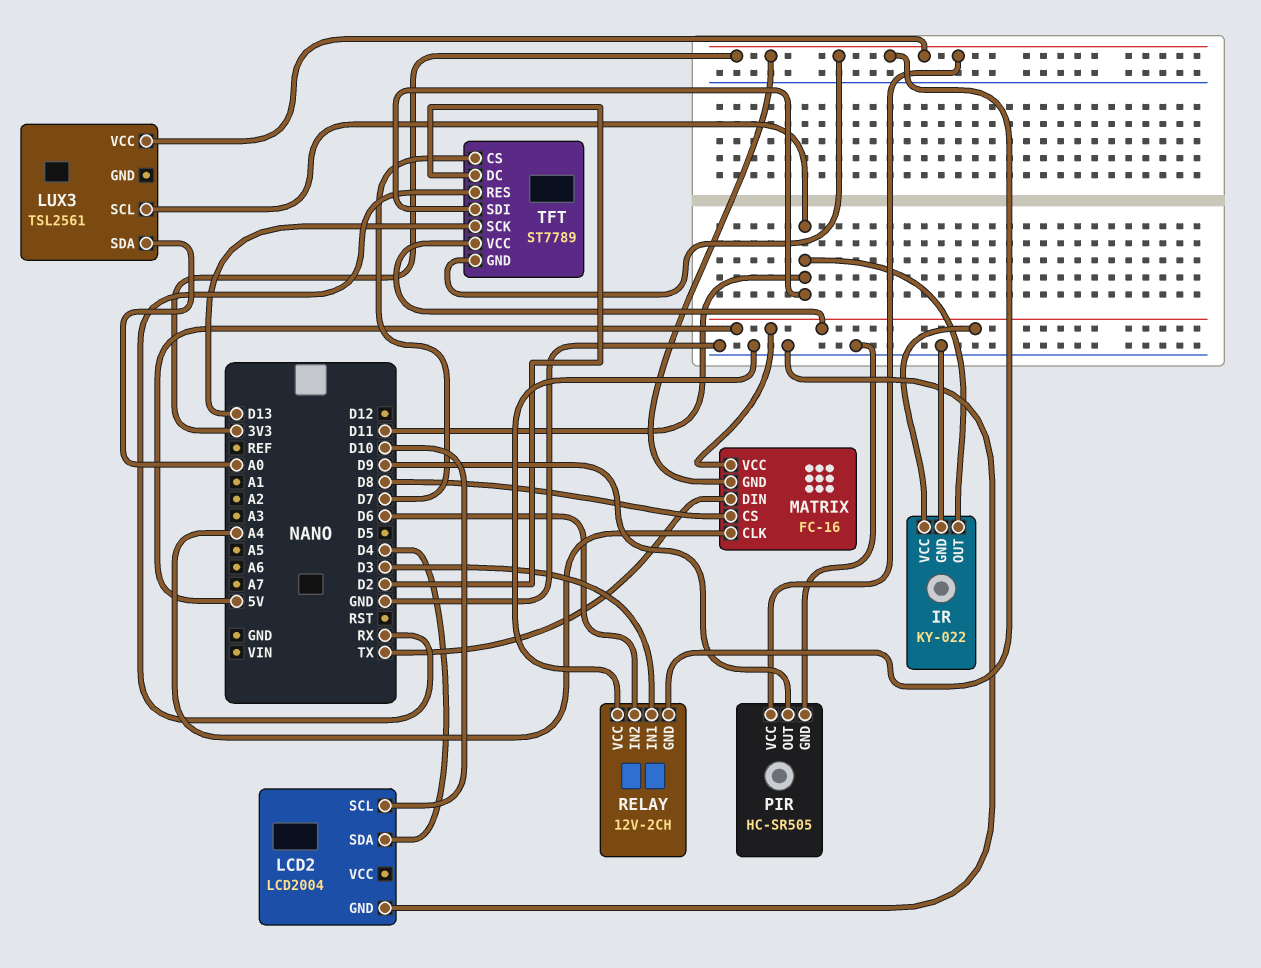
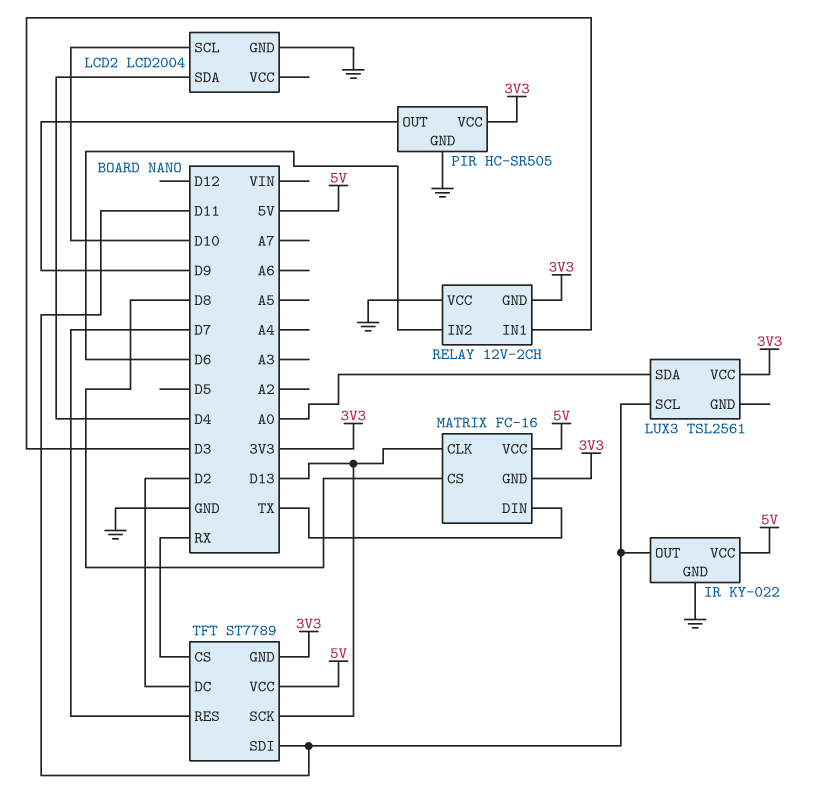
MATRIX pin CLK: A4 -> D13
TFT pin CS: D7 -> RX
TFT pin RES: RX -> D7

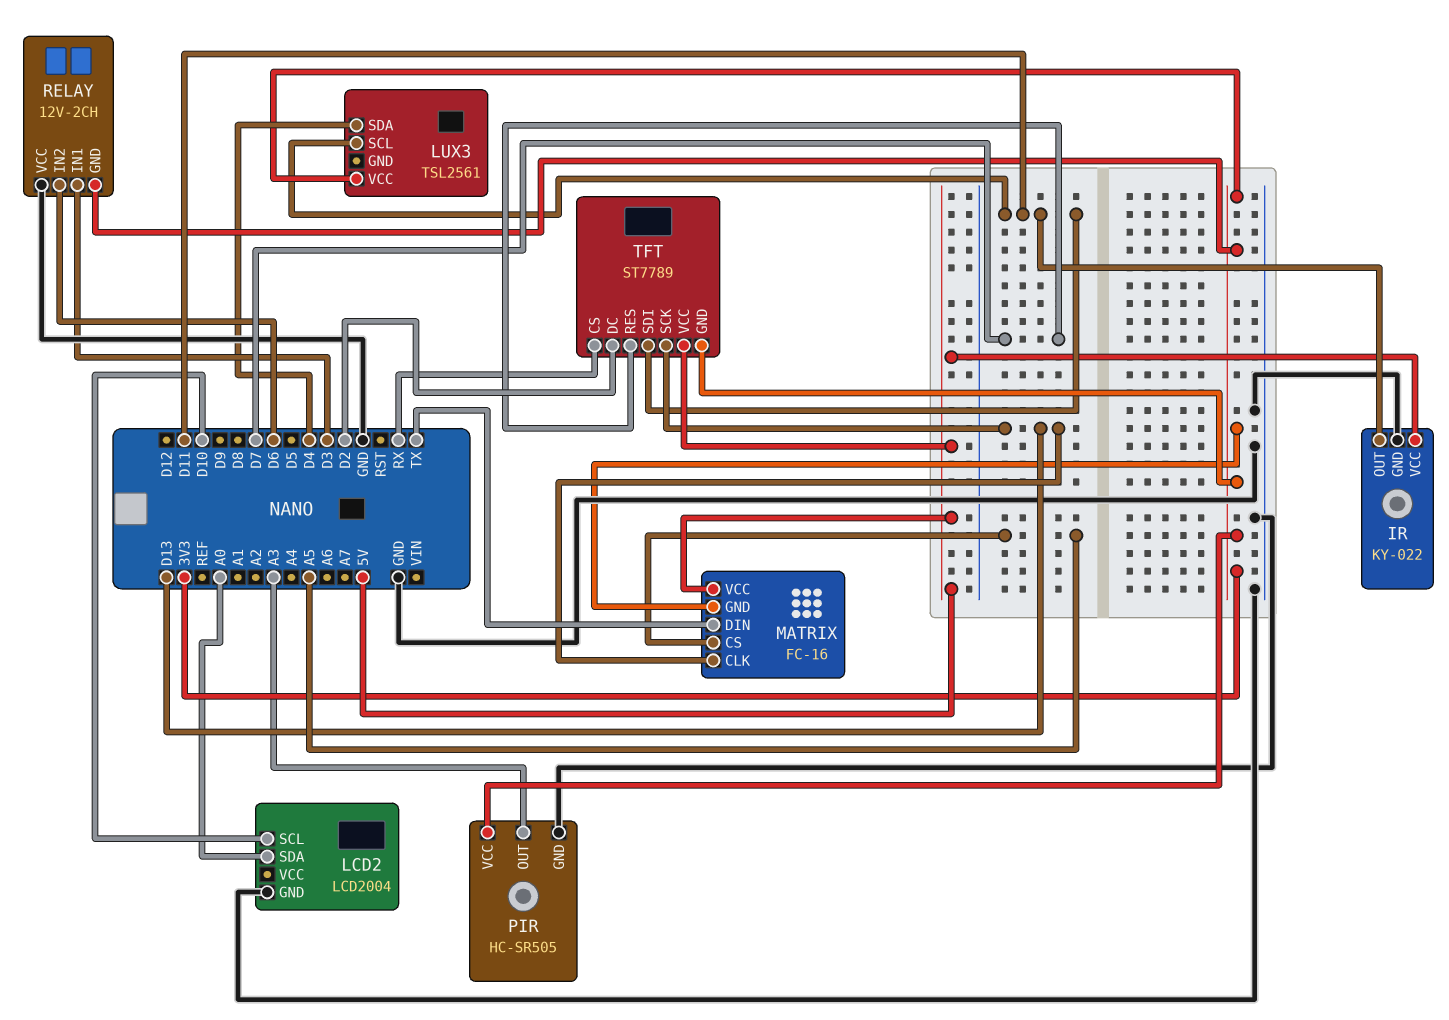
LCD2 pin SDA: D4 -> A0
LUX3 pin SDA: A0 -> D4
MATRIX pin CS: D8 -> A5
PIR pin OUT: D9 -> A3

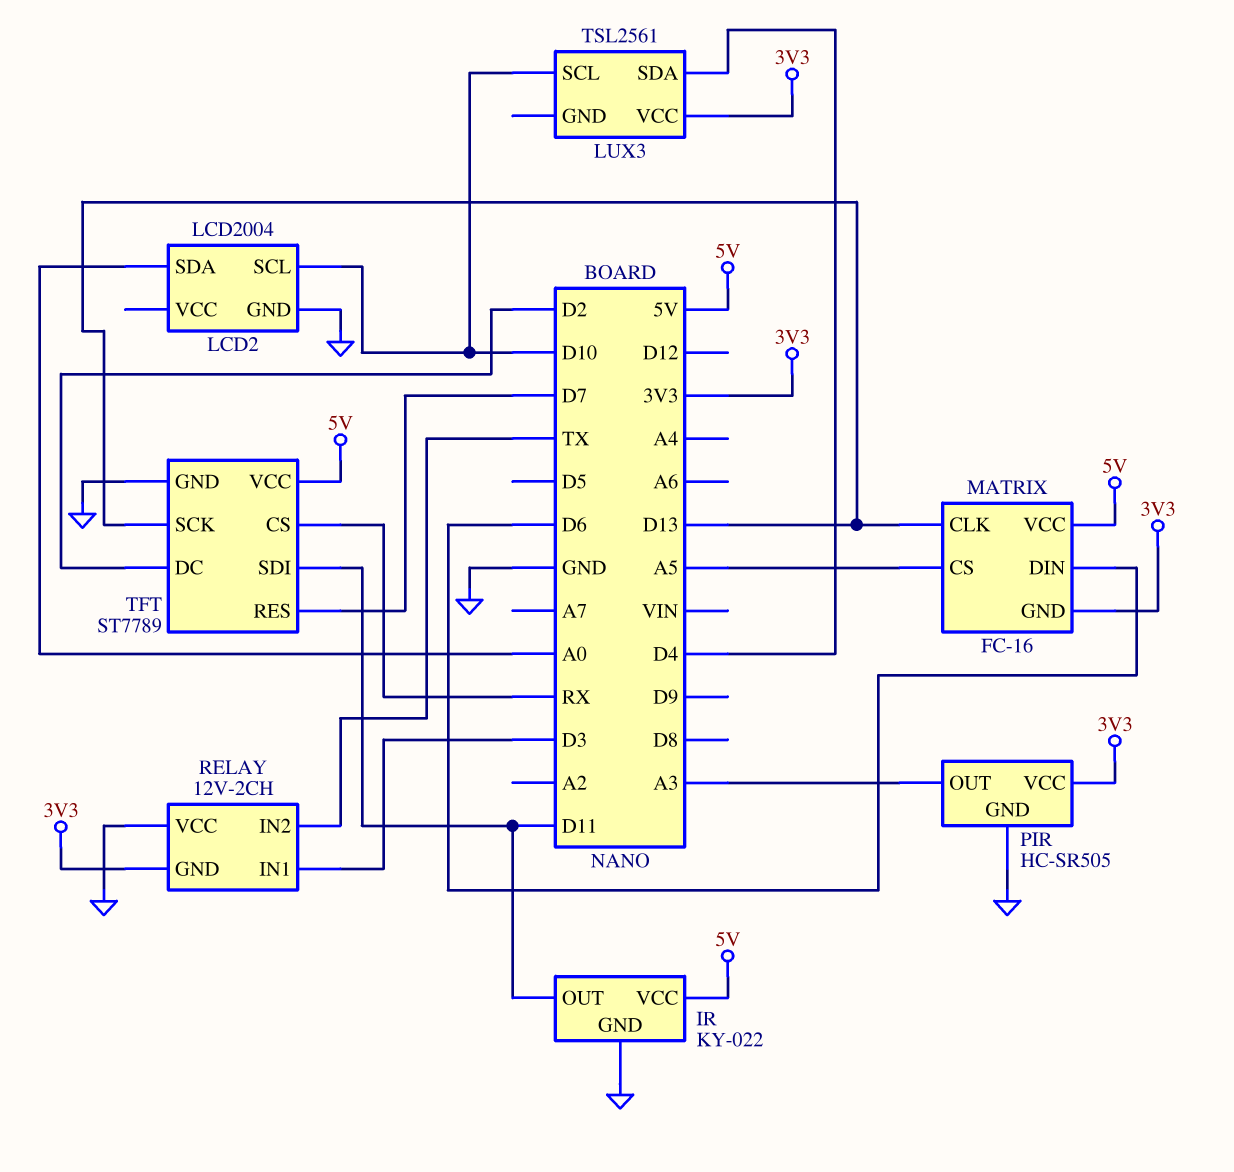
LUX3 pin SCL: D11 -> D10
MATRIX pin DIN: TX -> D6
RELAY pin IN2: D6 -> TX
TFT pin GND: 3V3 -> GND

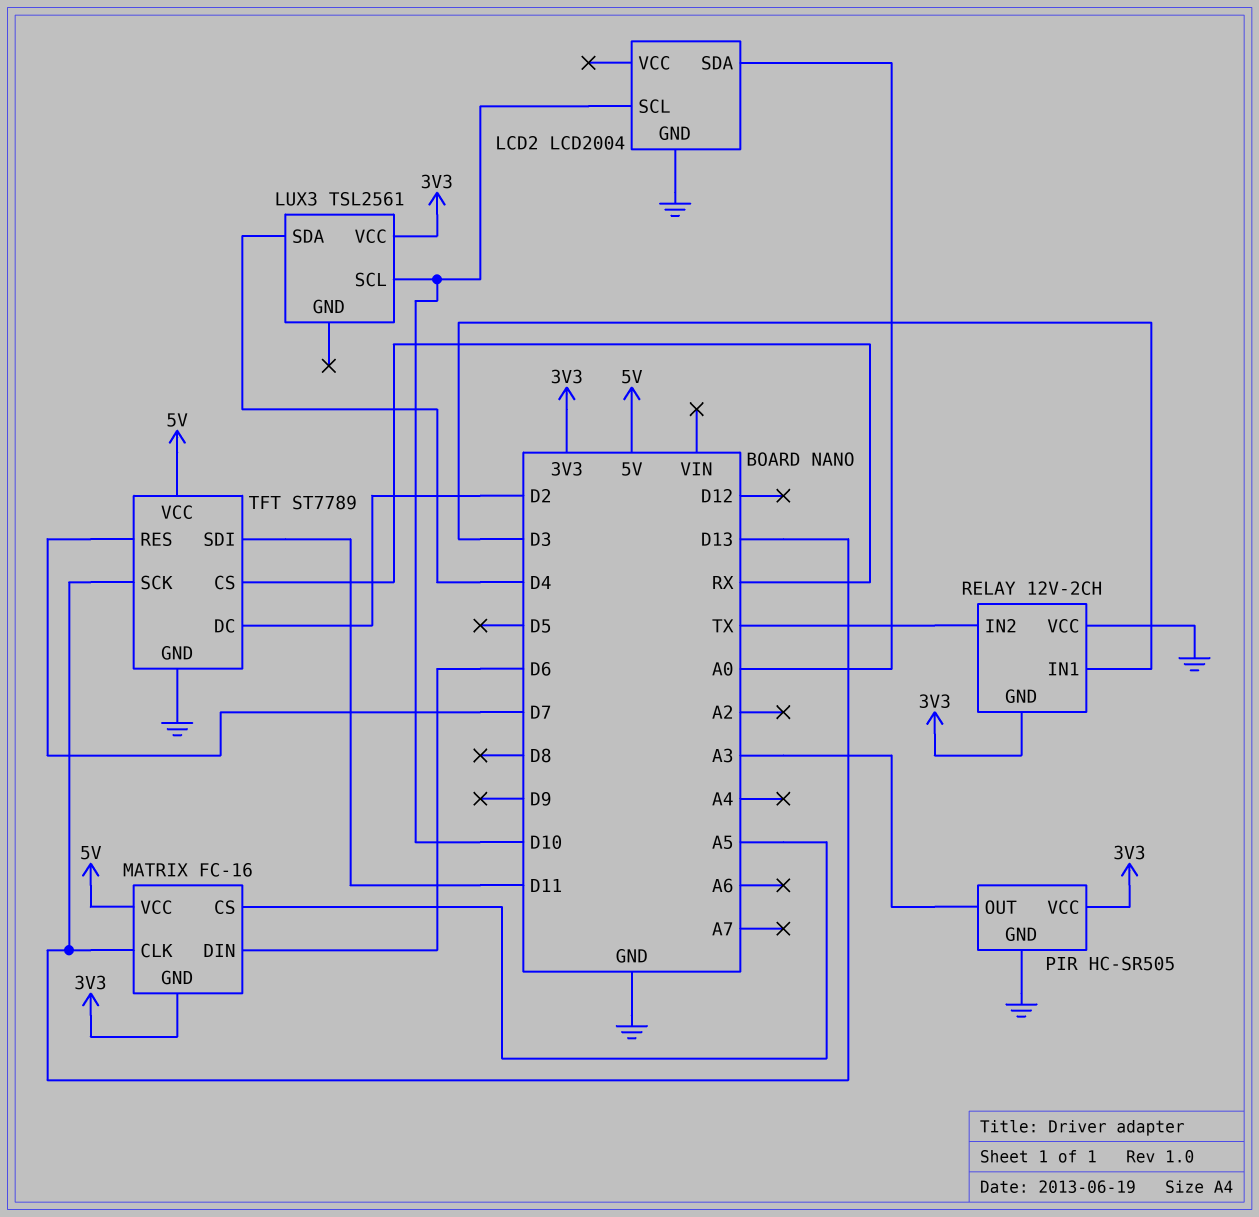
IR: KY-022 -> none
IR pin GND: GND -> none
IR pin OUT: D11 -> none
IR pin VCC: 5V -> none

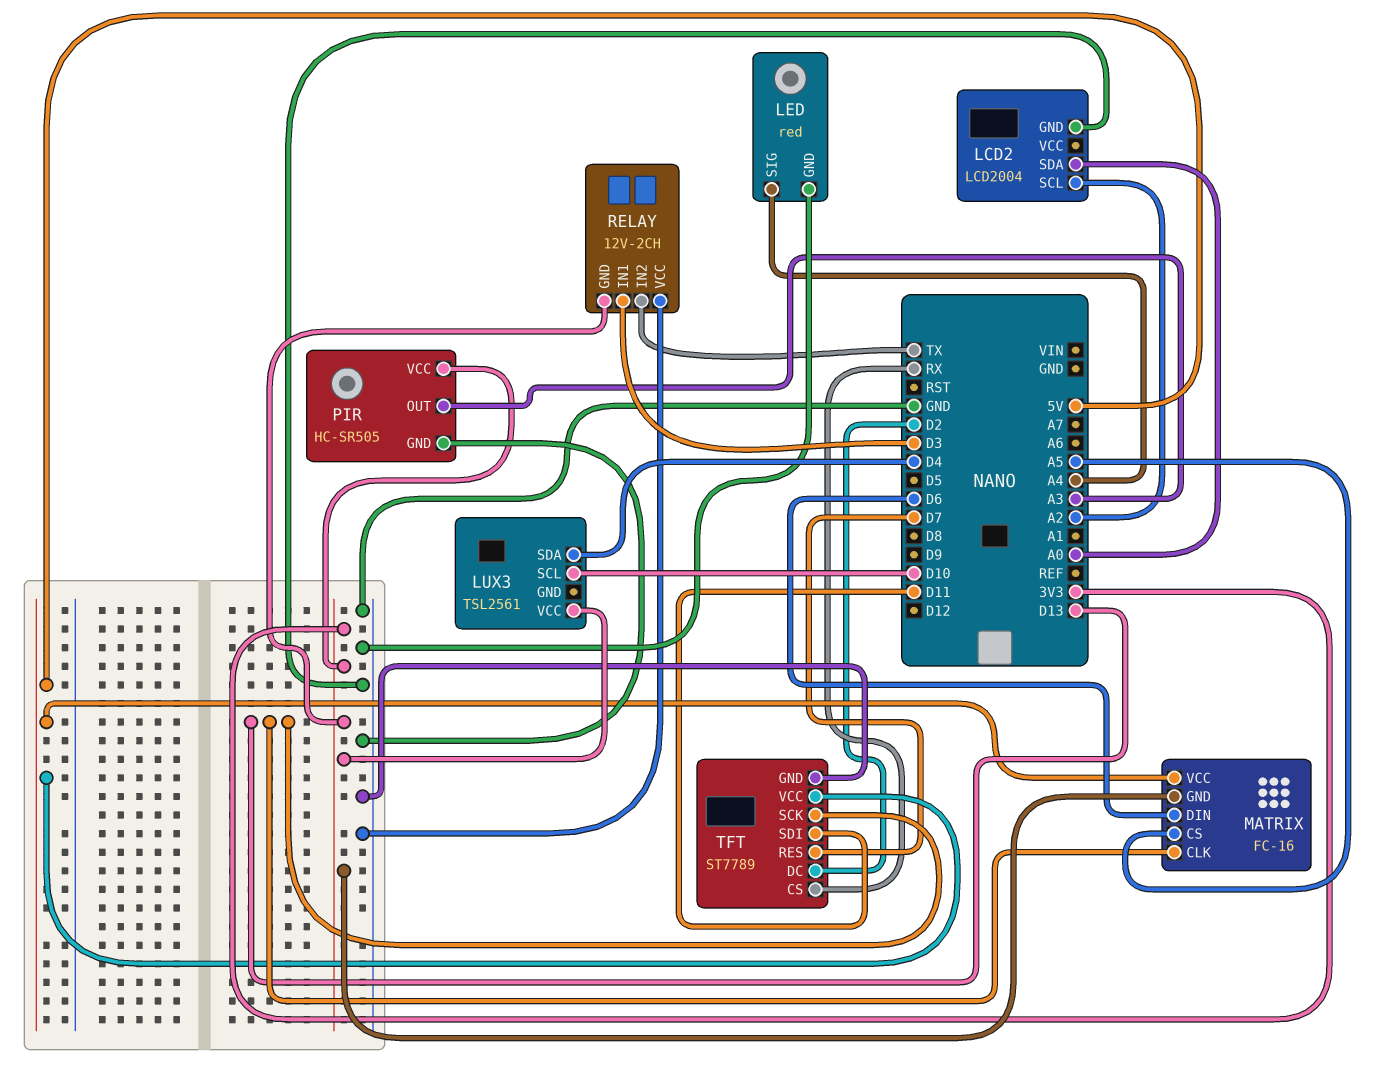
LCD2 pin SCL: D10 -> A2
LED: none -> red
LED pin GND: none -> GND
LED pin SIG: none -> A4

